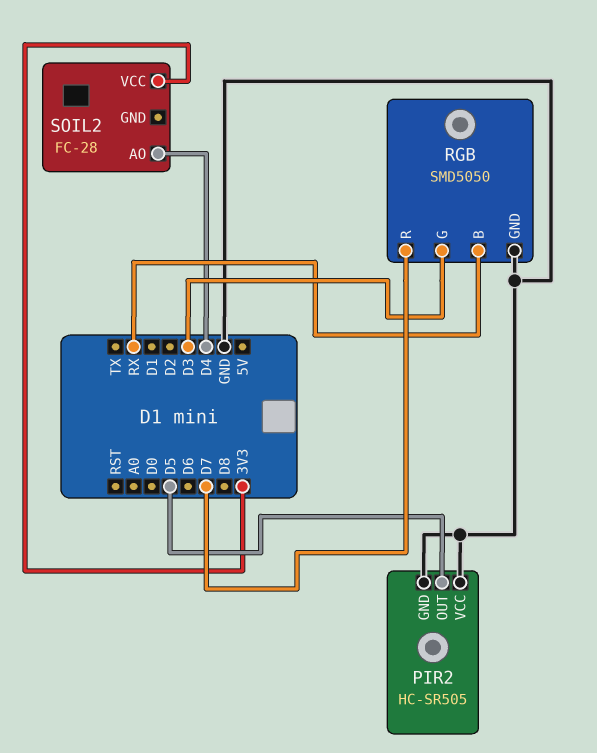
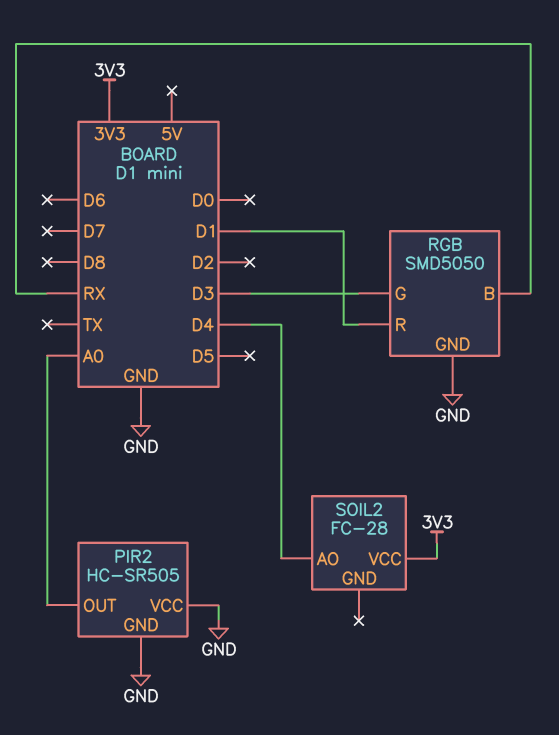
PIR2 pin OUT: D5 -> A0
RGB pin R: D7 -> D1

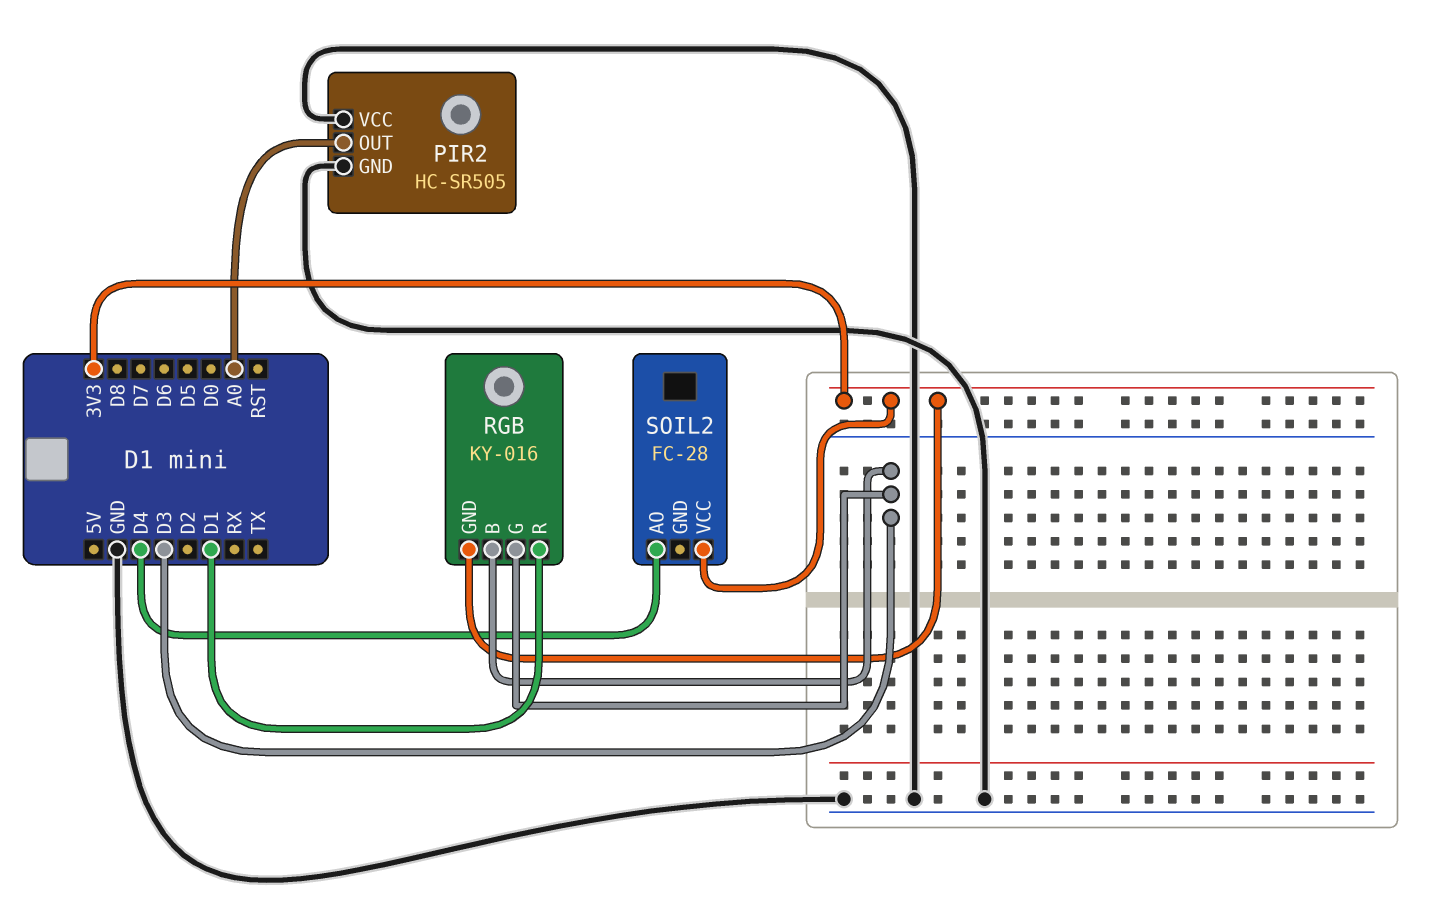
RGB: SMD5050 -> KY-016
RGB pin B: RX -> D3
RGB pin GND: GND -> 3V3

